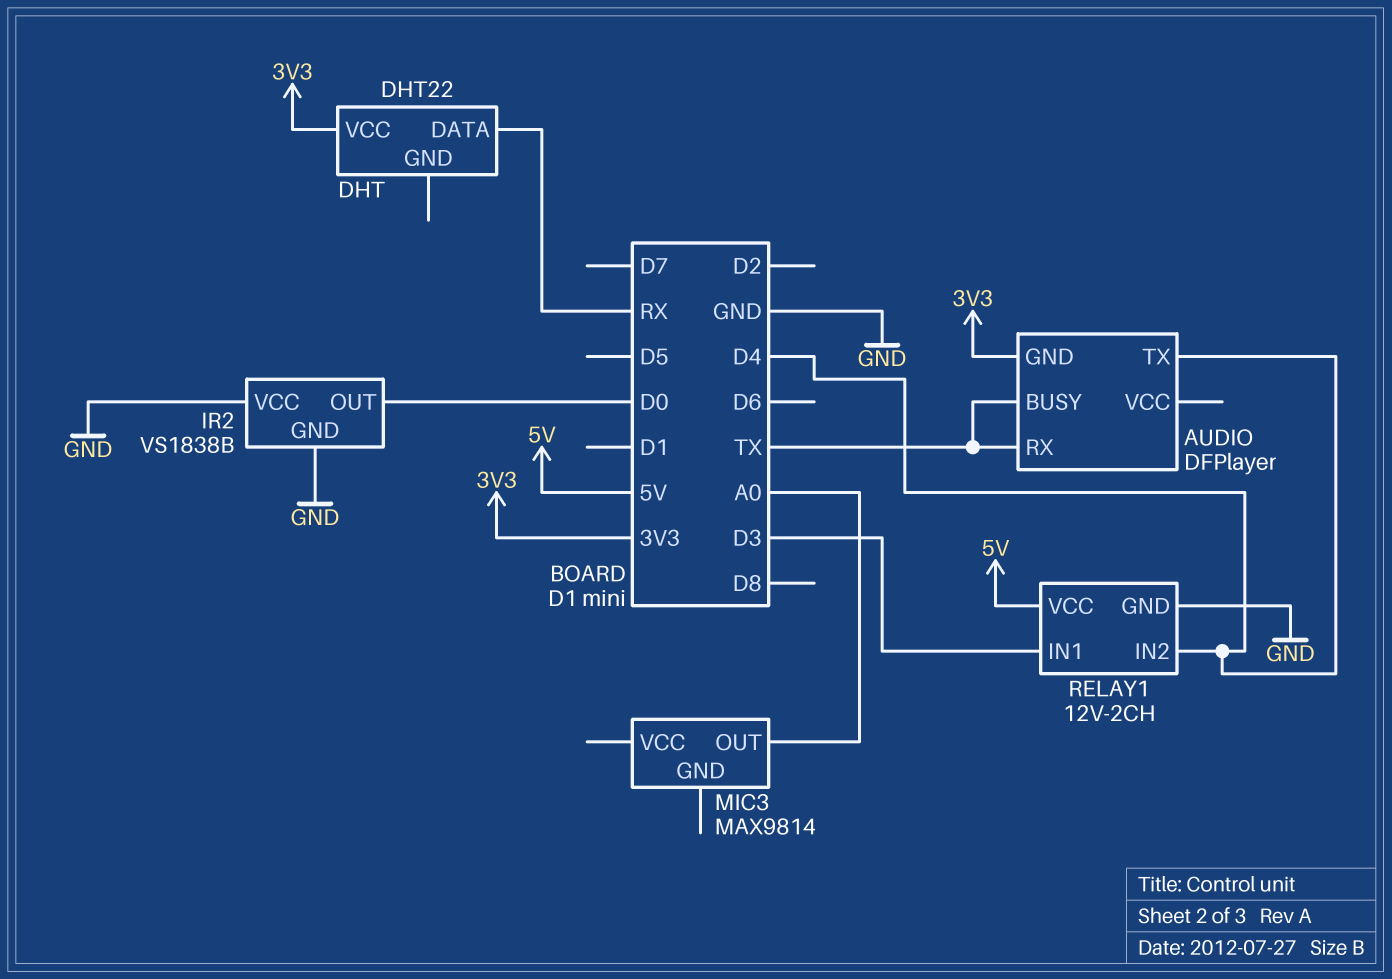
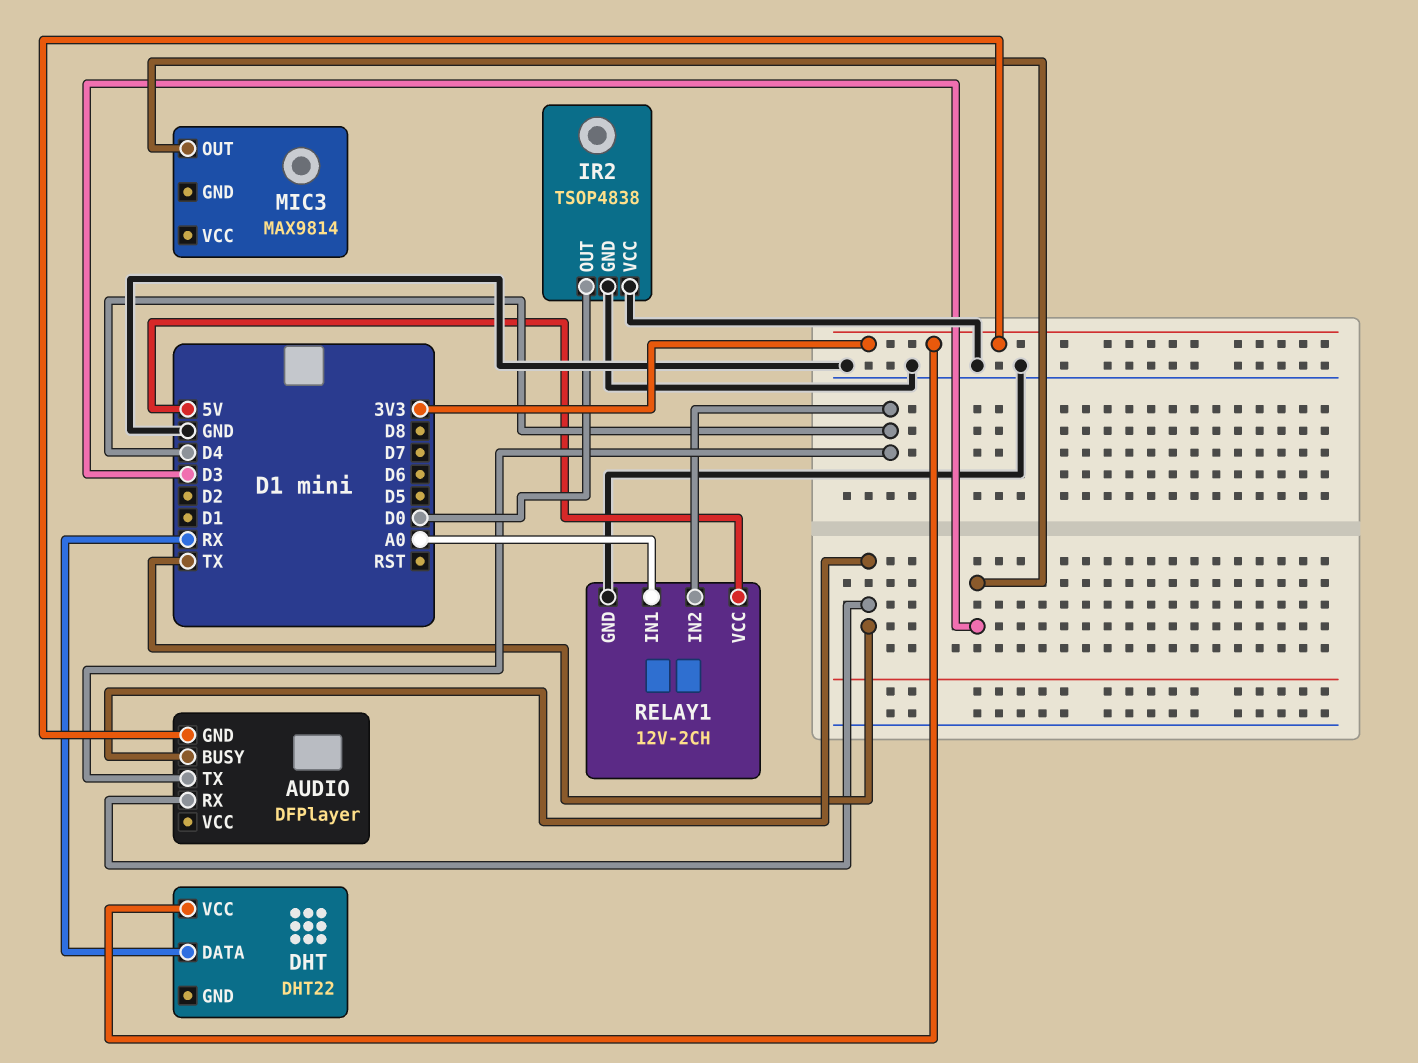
IR2: VS1838B -> TSOP4838
MIC3 pin OUT: A0 -> D3
RELAY1 pin IN1: D3 -> A0

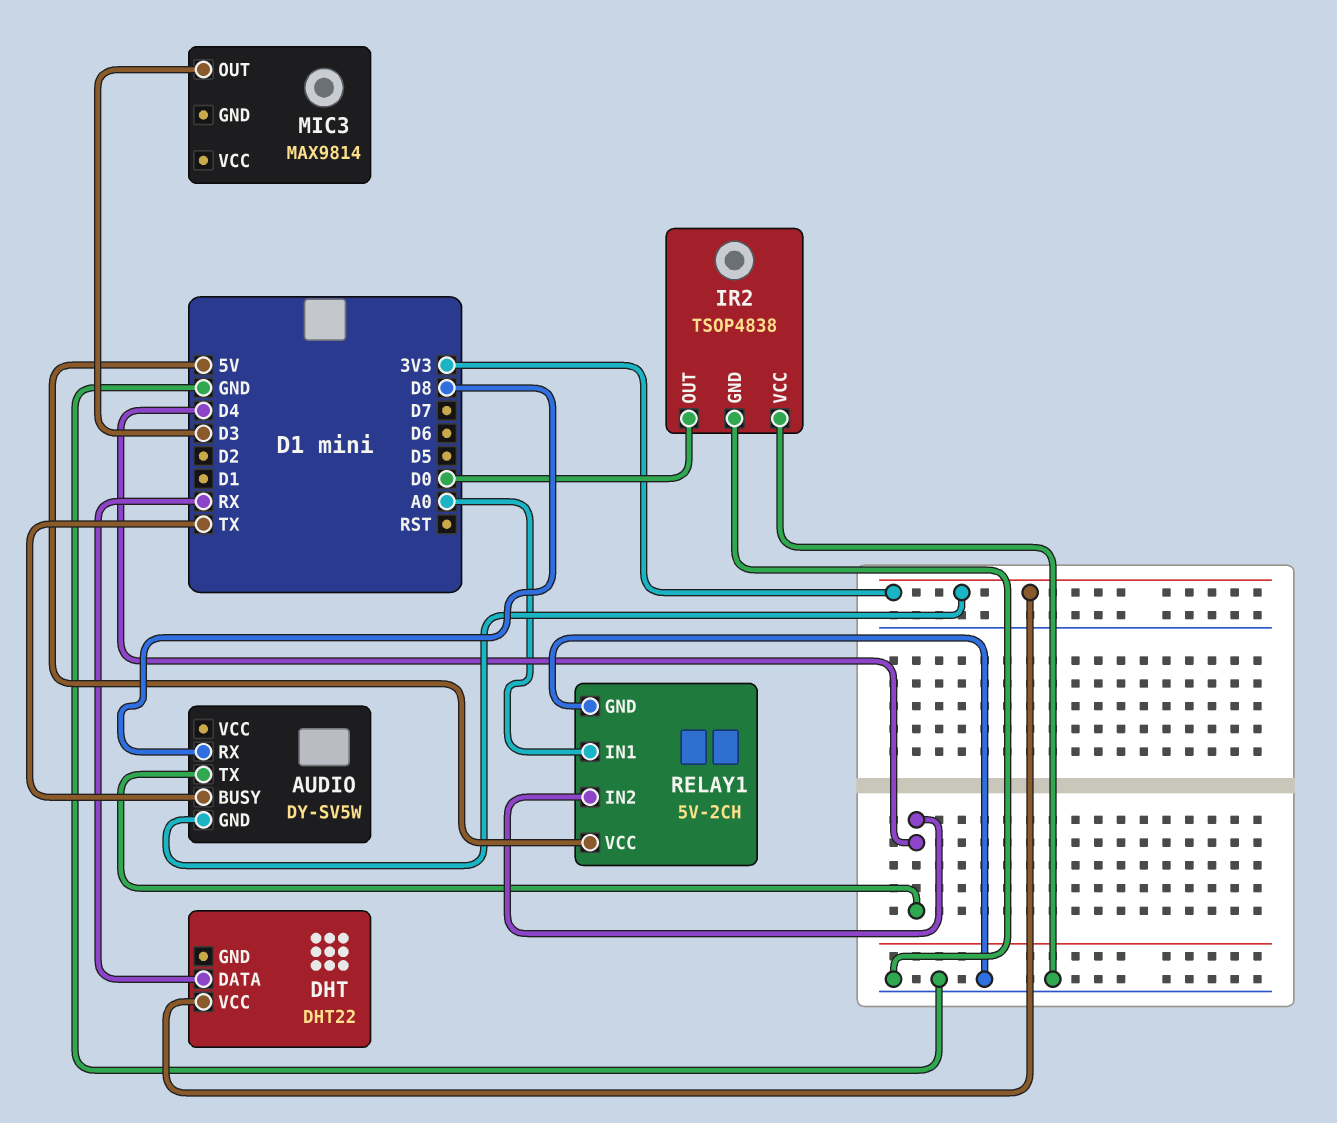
AUDIO: DFPlayer -> DY-SV5W
AUDIO pin RX: TX -> D8
RELAY1: 12V-2CH -> 5V-2CH

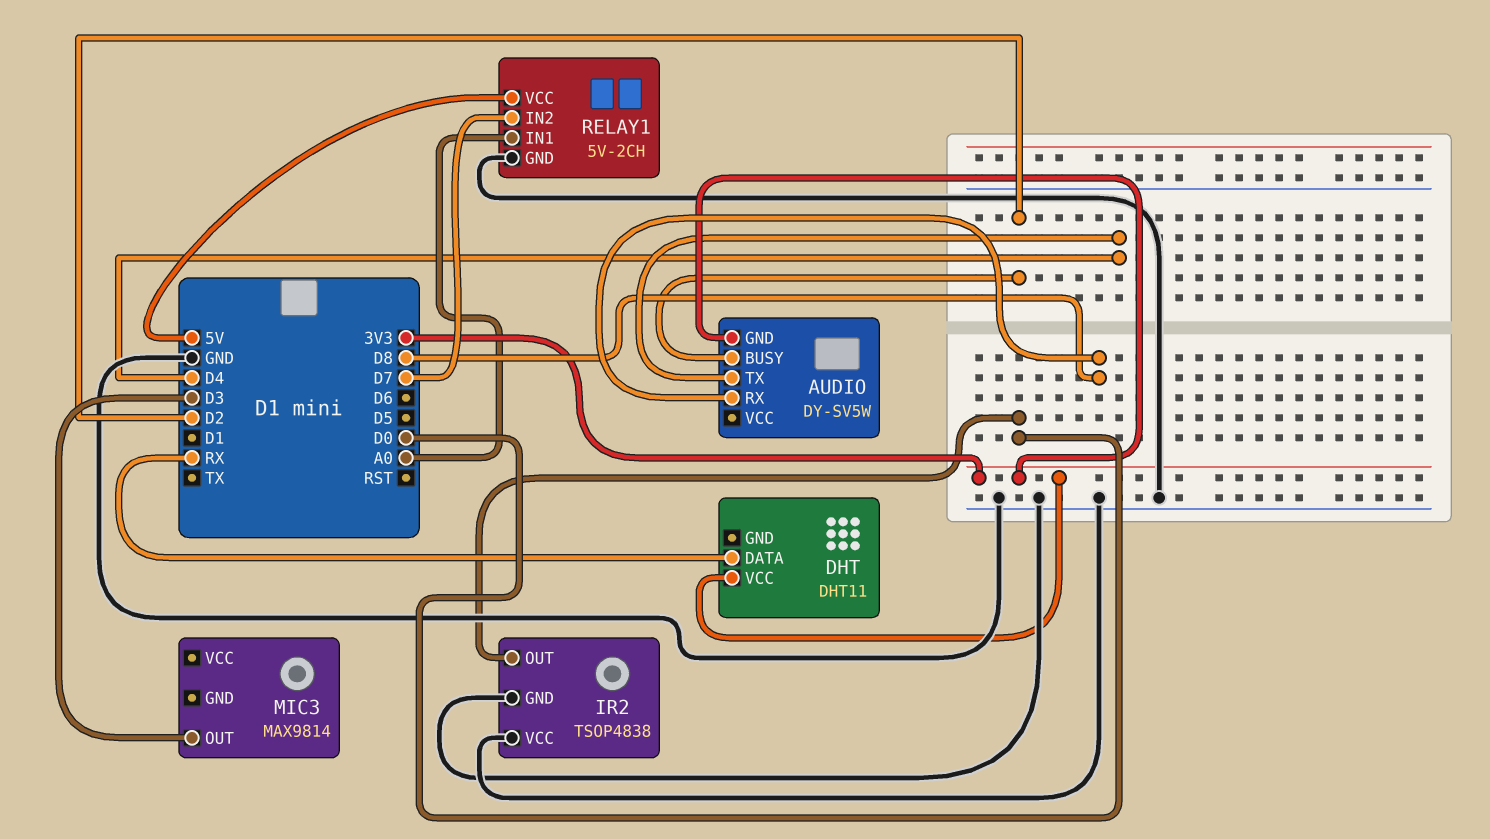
AUDIO pin BUSY: TX -> D2
DHT: DHT22 -> DHT11
RELAY1 pin IN2: D4 -> D7

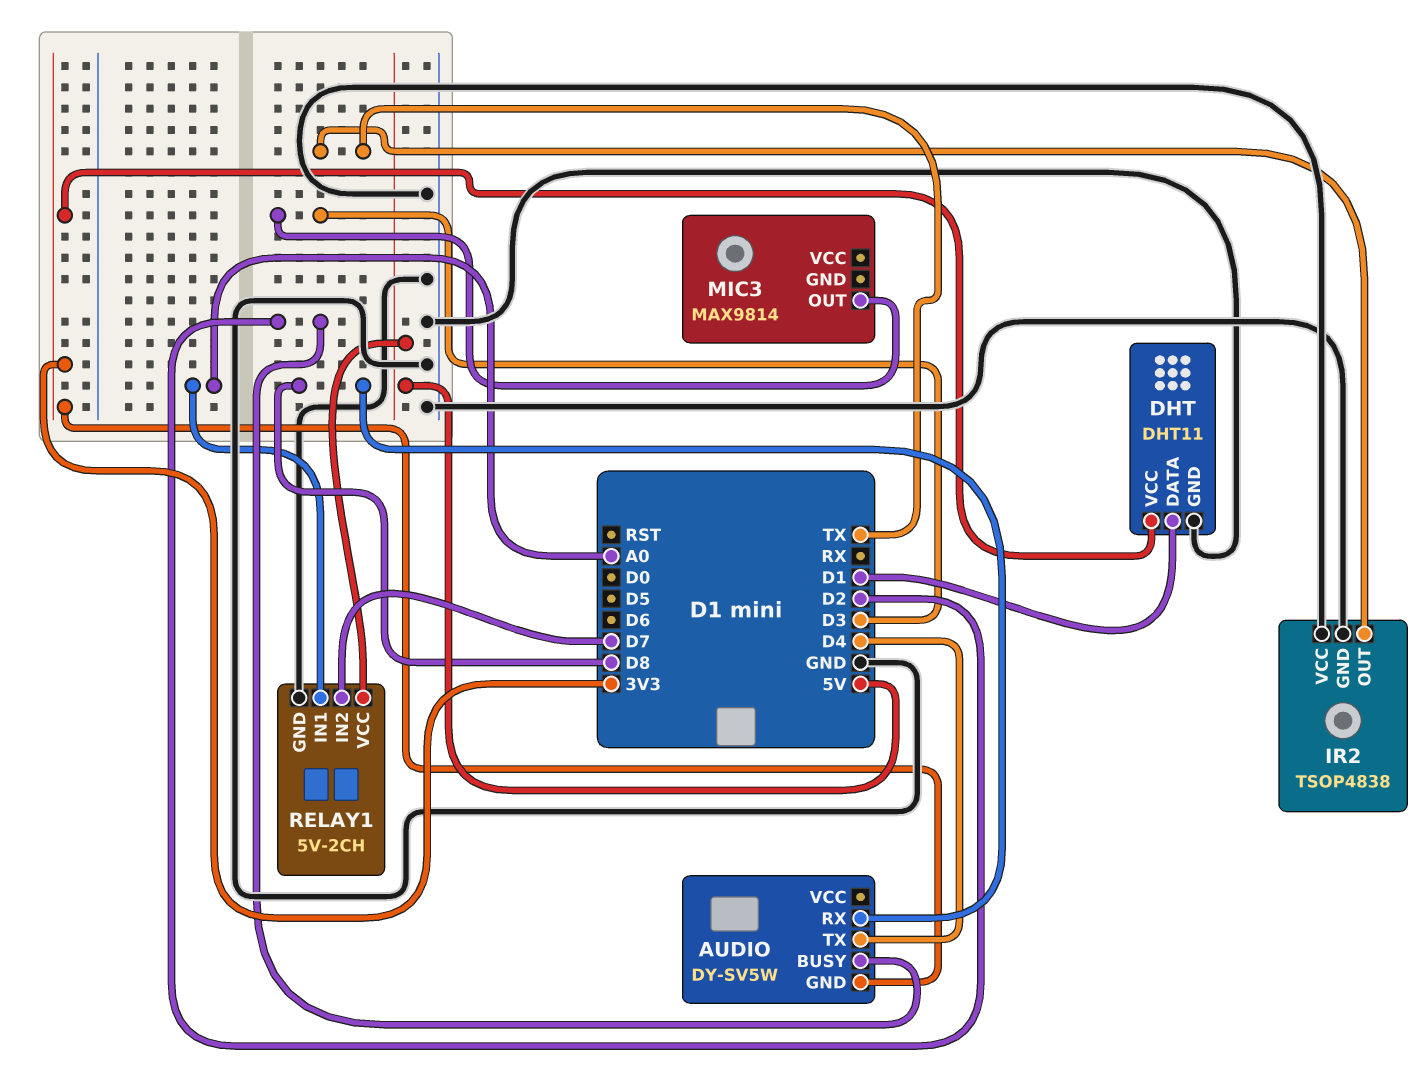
DHT pin DATA: RX -> D1
DHT pin GND: none -> GND
IR2 pin OUT: D0 -> TX

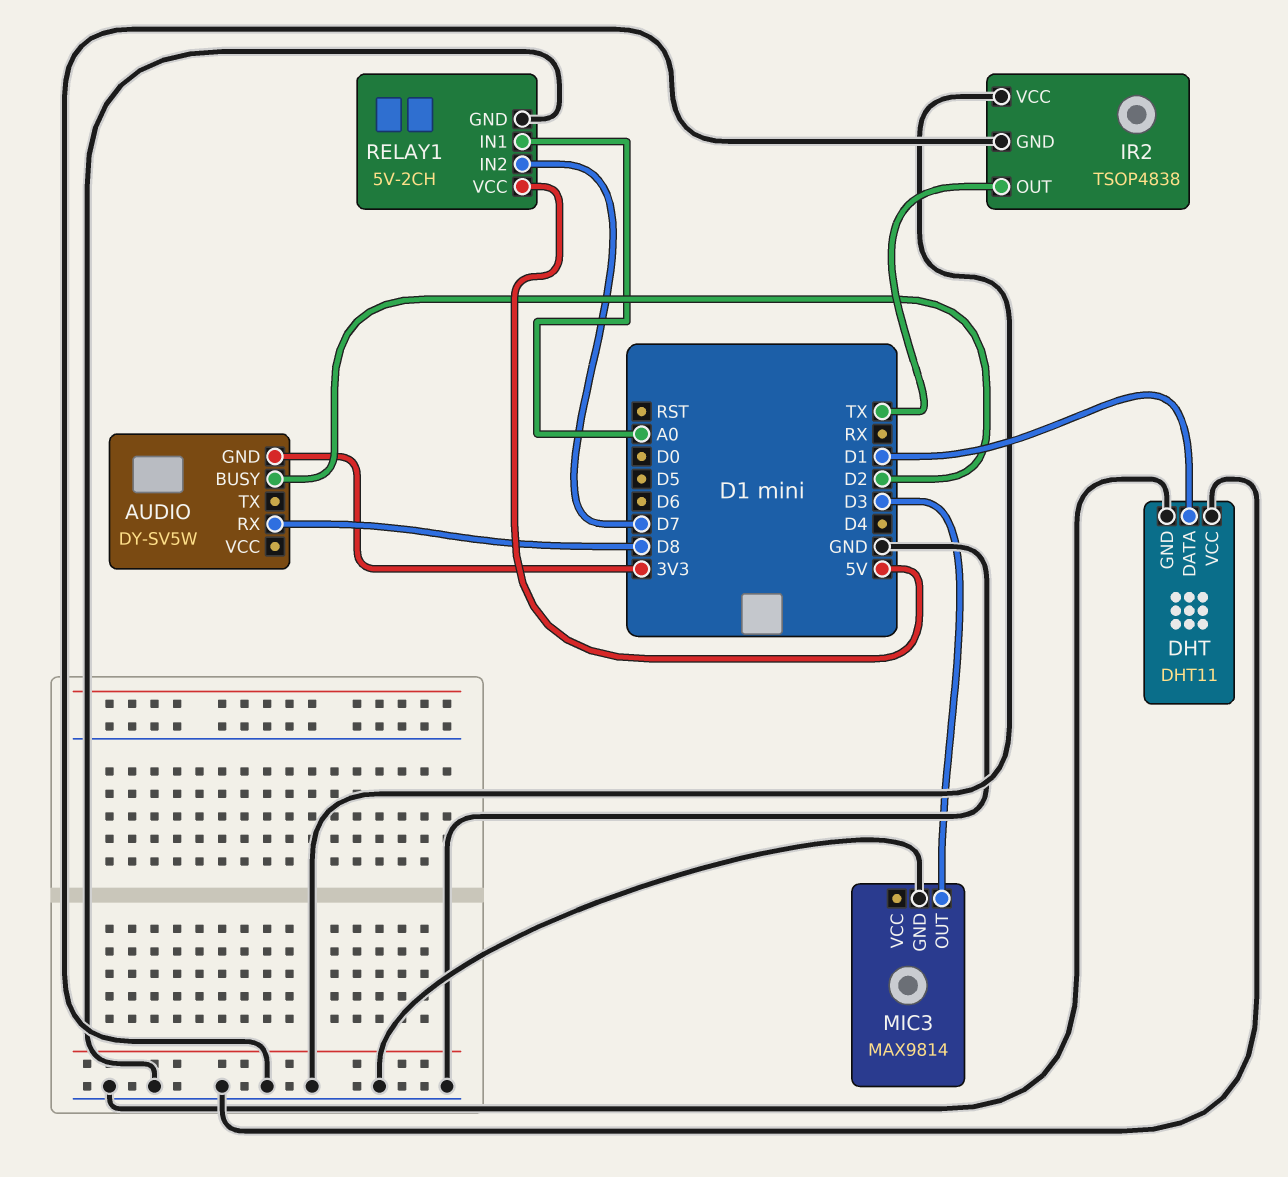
AUDIO pin TX: D4 -> none
DHT pin VCC: 3V3 -> GND
MIC3 pin GND: none -> GND

